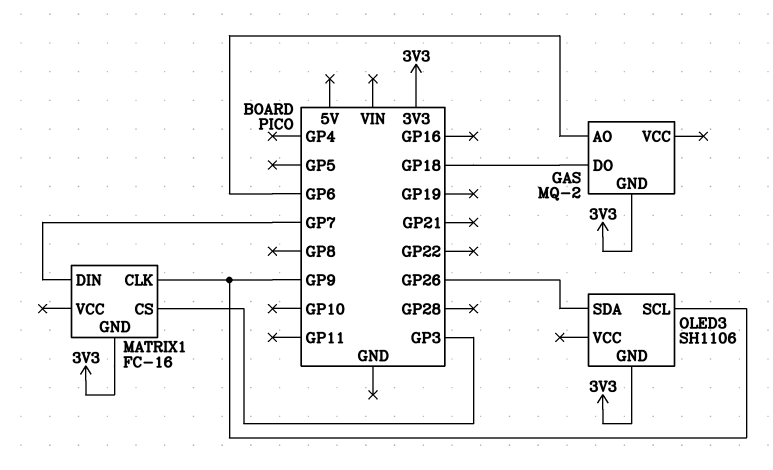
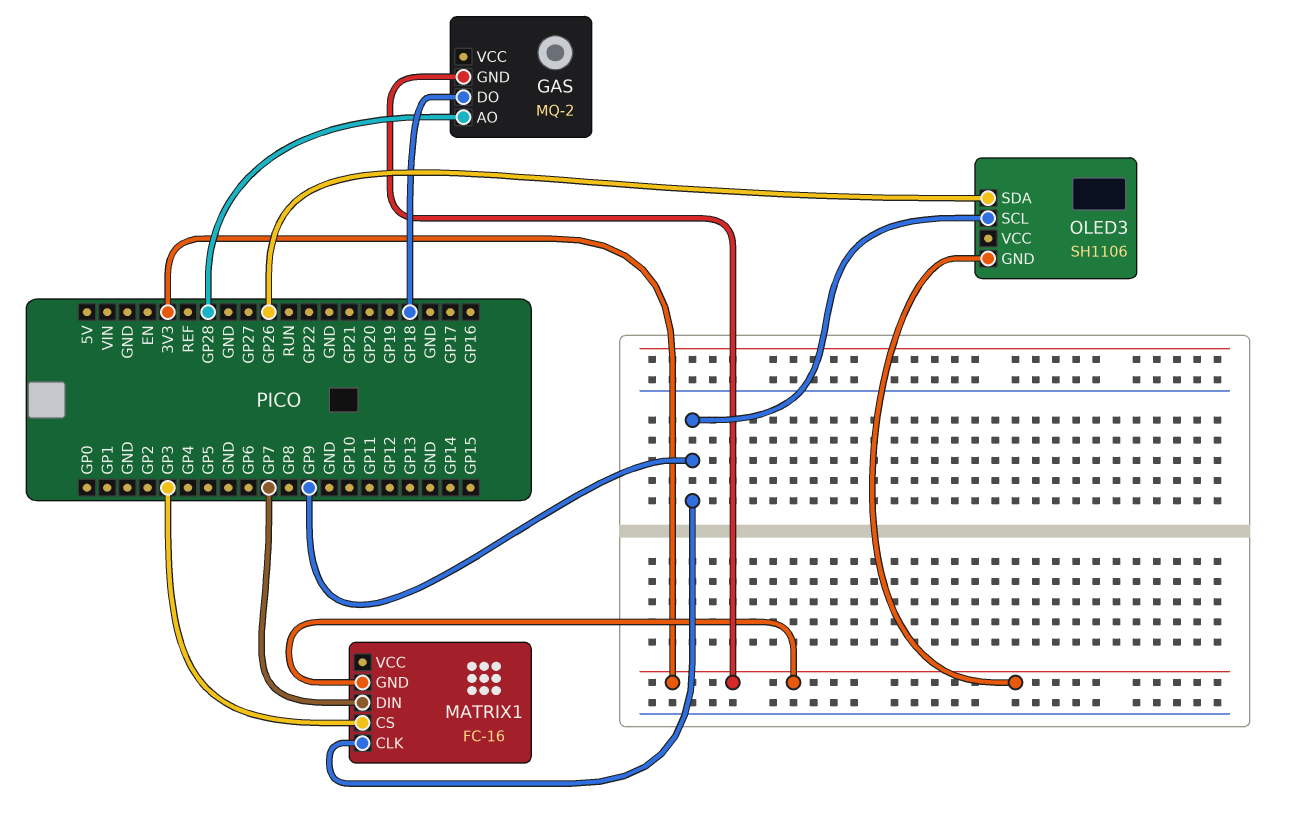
GAS pin AO: GP6 -> GP28

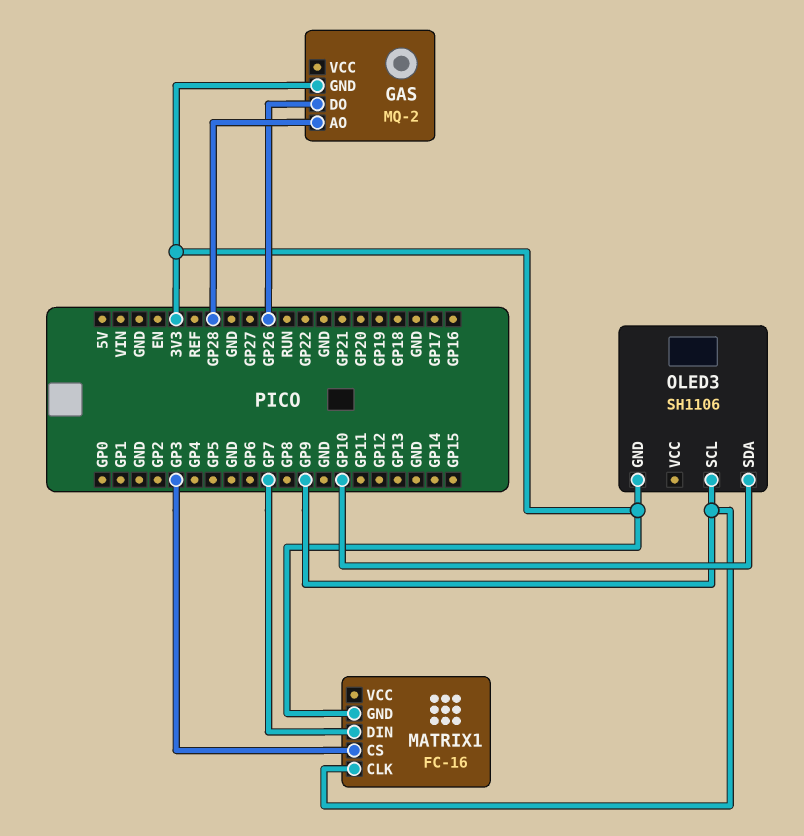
GAS pin DO: GP18 -> GP26
OLED3 pin SDA: GP26 -> GP10

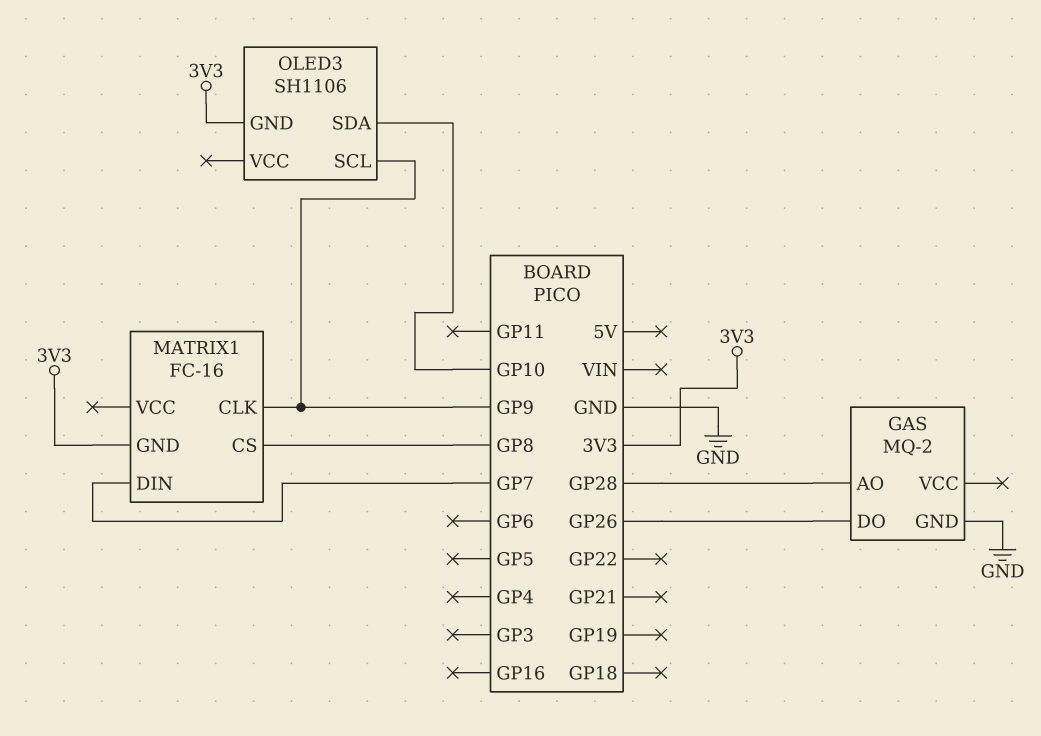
GAS pin GND: 3V3 -> GND
MATRIX1 pin CS: GP3 -> GP8

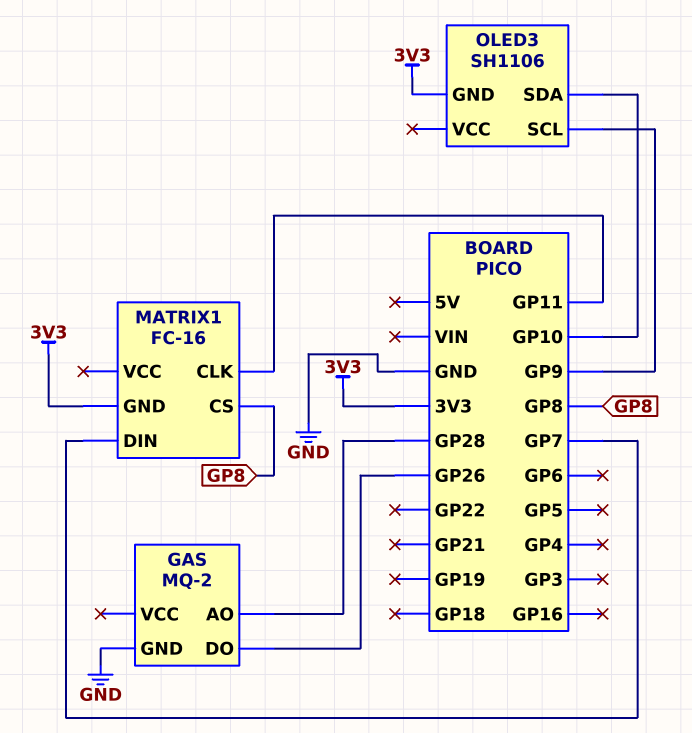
MATRIX1 pin CLK: GP9 -> GP11

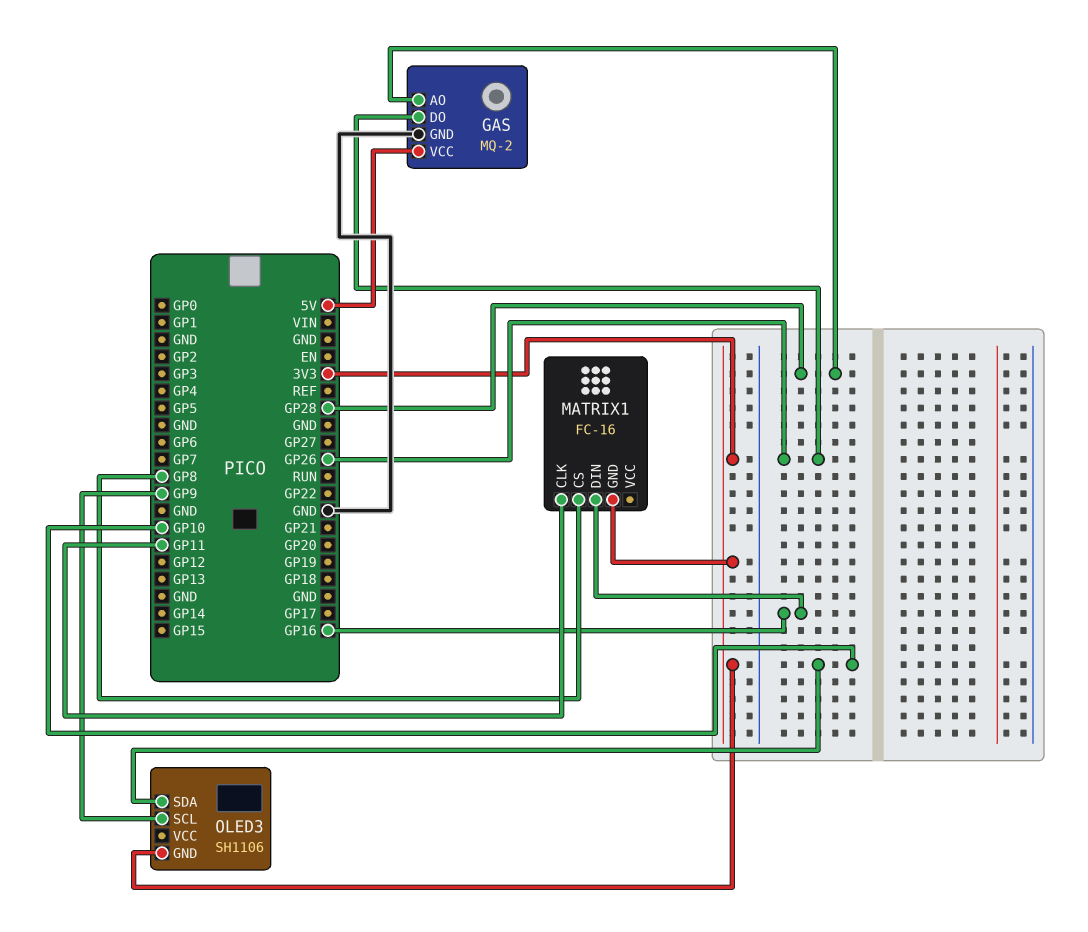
GAS pin VCC: none -> 5V
MATRIX1 pin DIN: GP7 -> GP16

